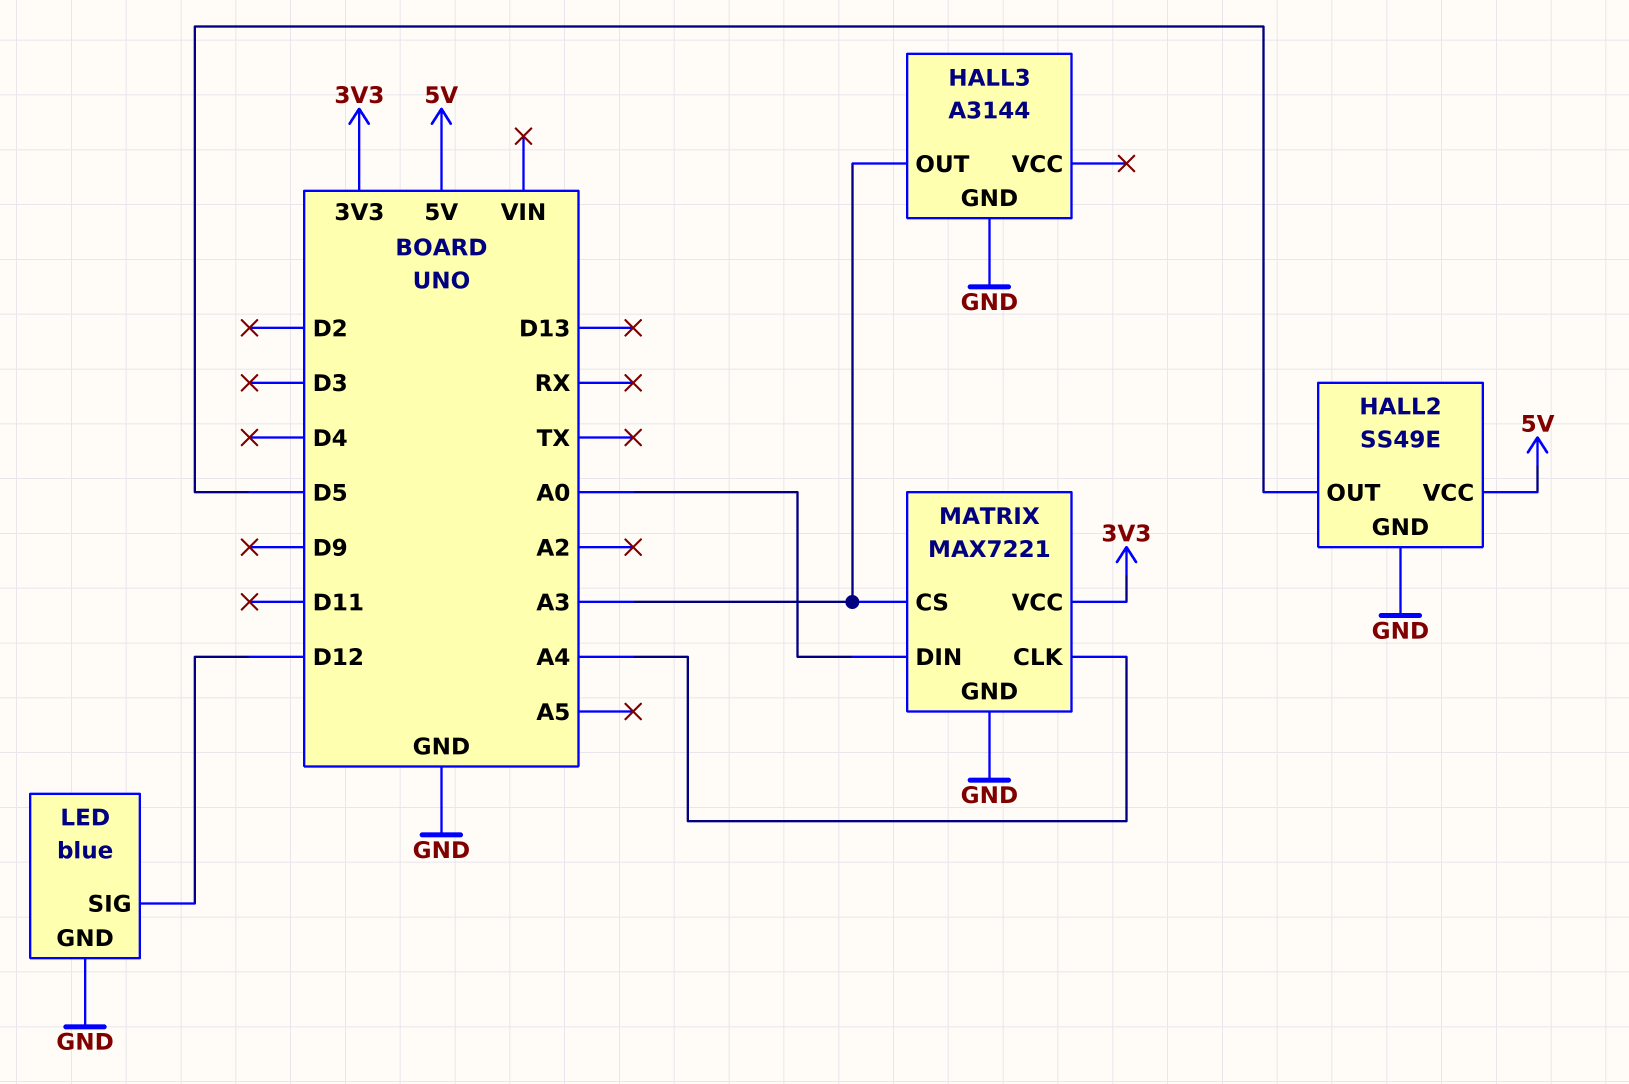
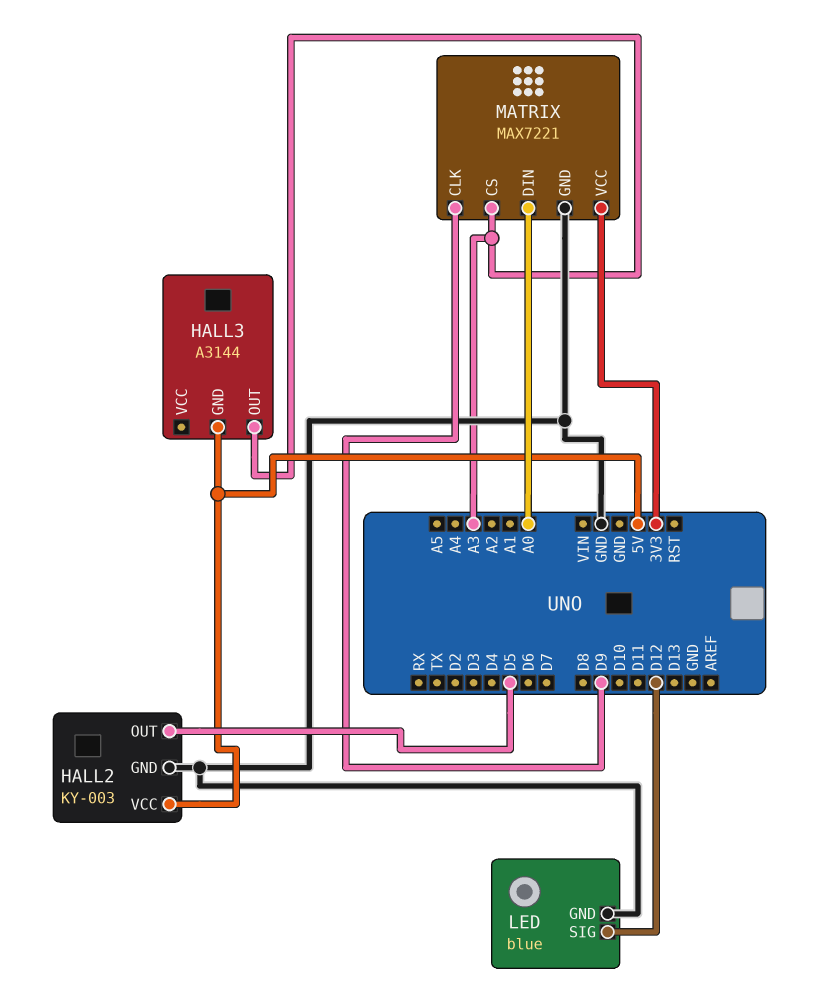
HALL2: SS49E -> KY-003
HALL3 pin GND: GND -> 5V
MATRIX pin CLK: A4 -> D9

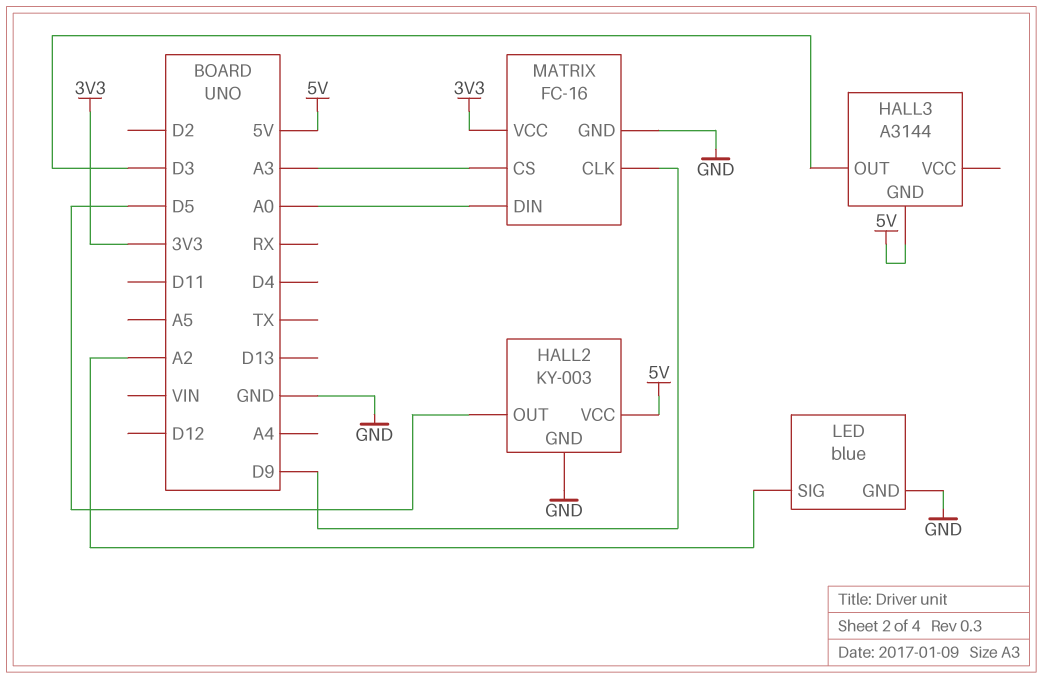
HALL3 pin OUT: A3 -> D3
LED pin SIG: D12 -> A2
MATRIX: MAX7221 -> FC-16

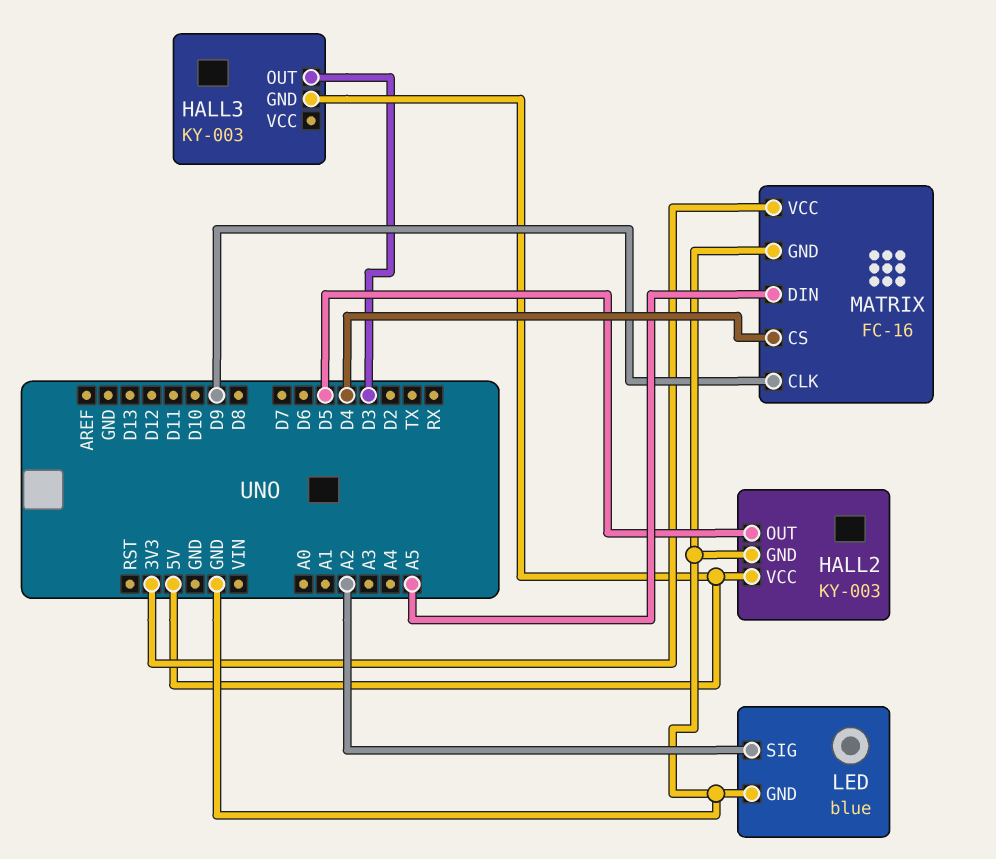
HALL3: A3144 -> KY-003
MATRIX pin CS: A3 -> D4
MATRIX pin DIN: A0 -> A5

